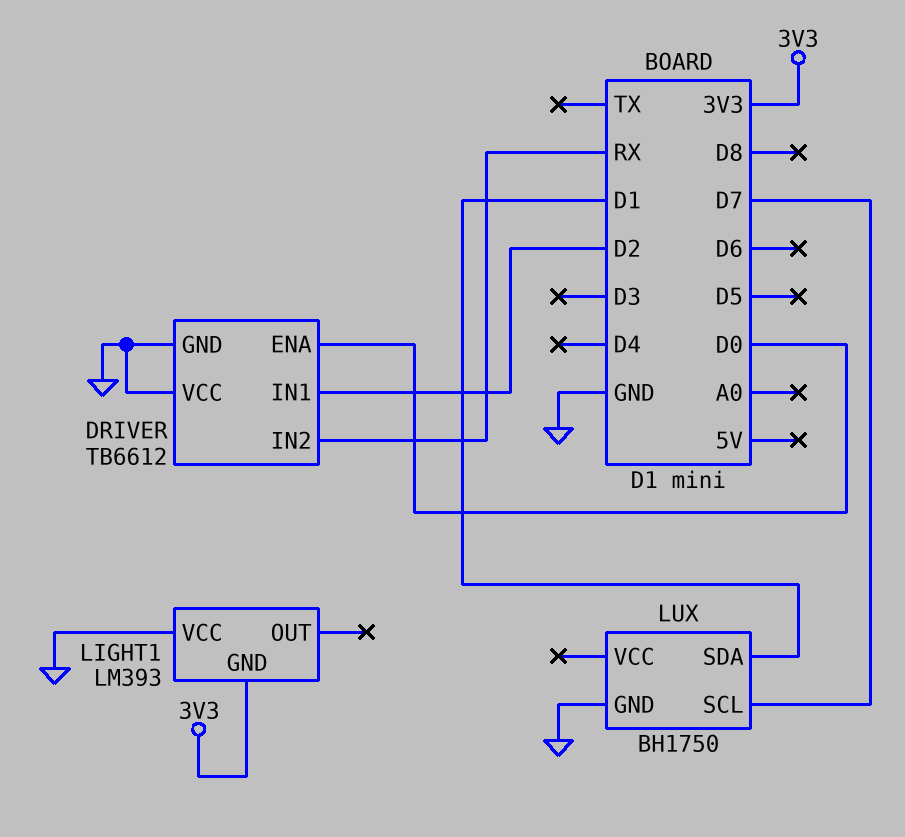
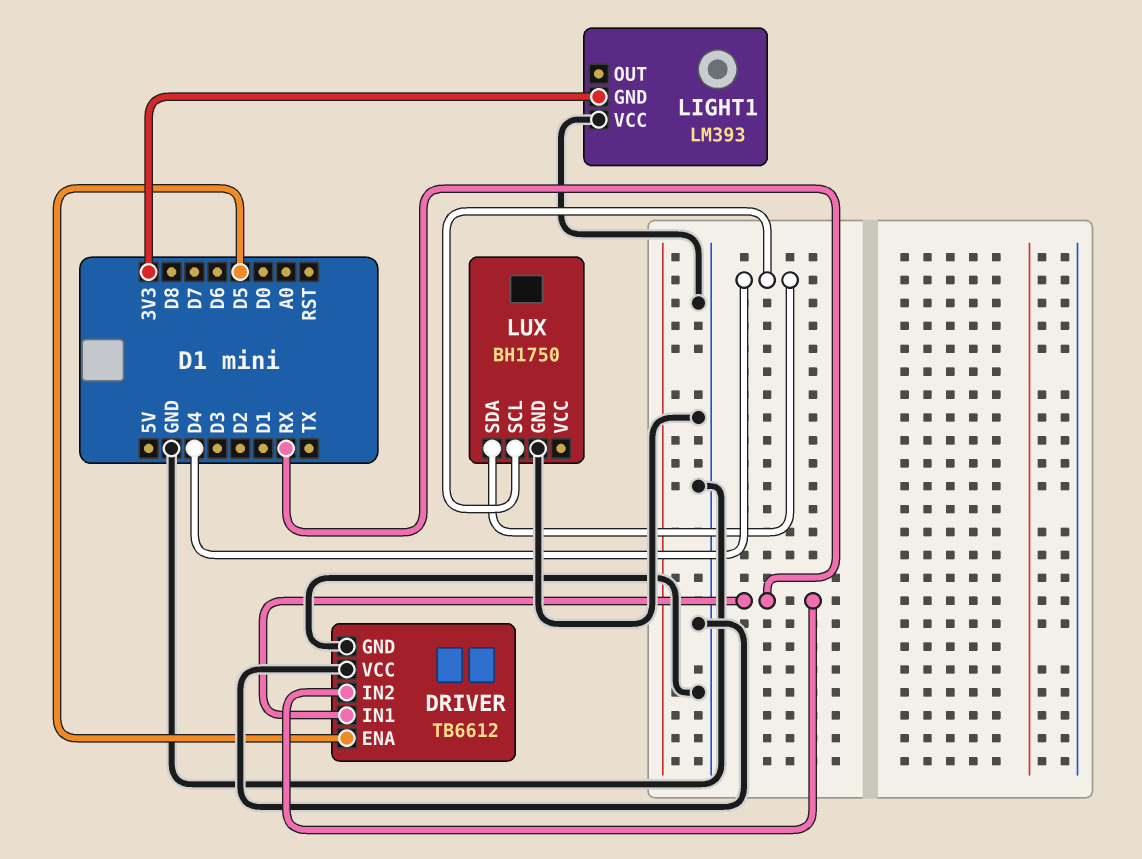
DRIVER pin ENA: D0 -> D5
DRIVER pin IN1: D2 -> RX
LUX pin SCL: D7 -> D4
LUX pin SDA: D1 -> D4

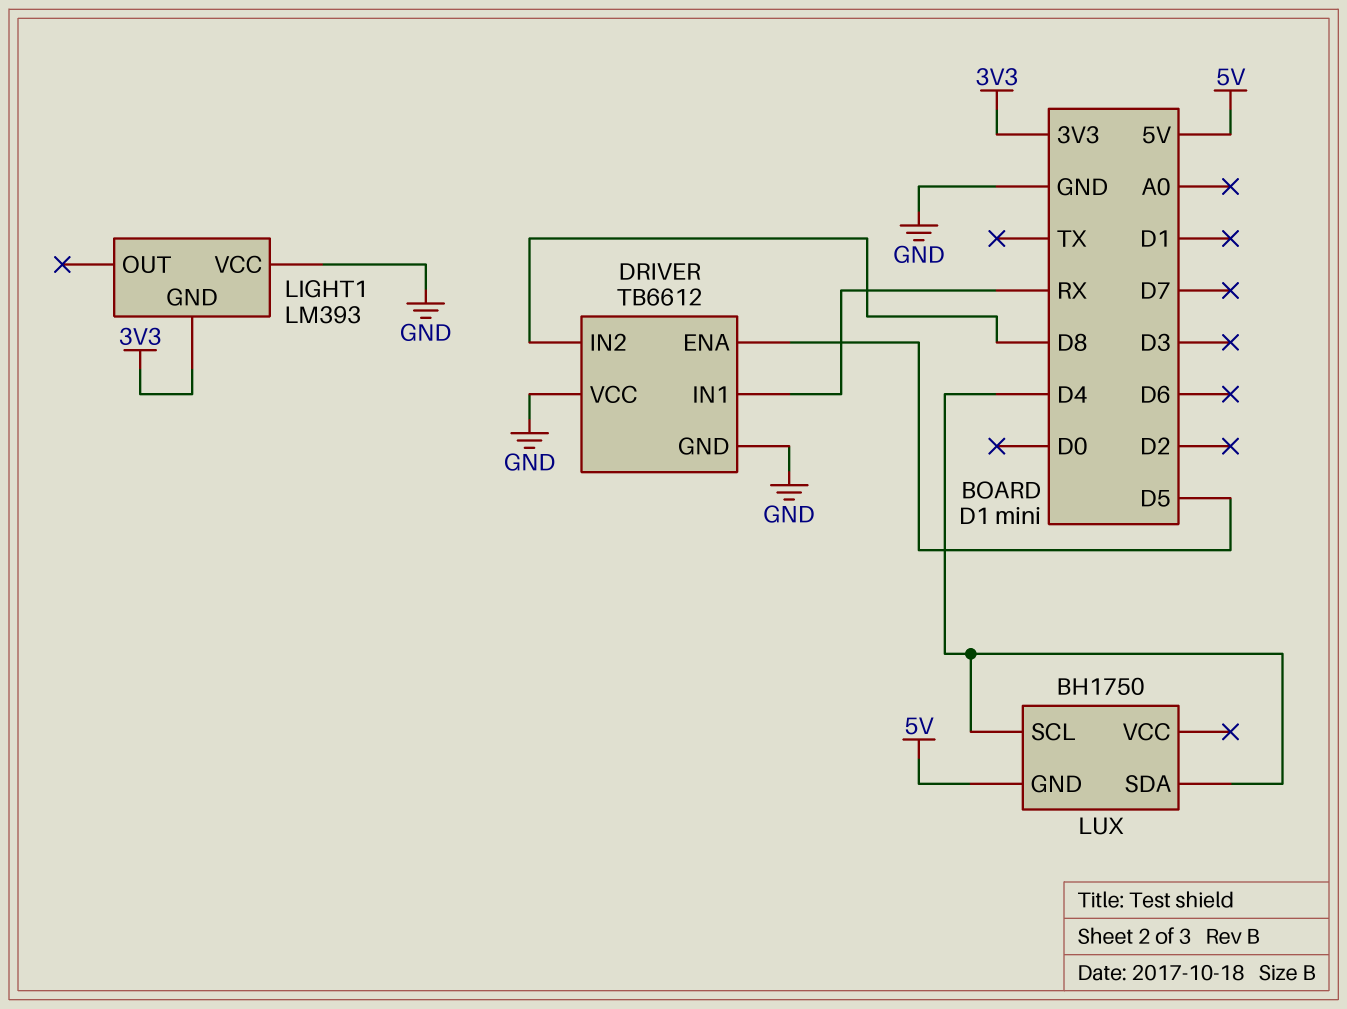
DRIVER pin IN2: RX -> D8
LUX pin GND: GND -> 5V

